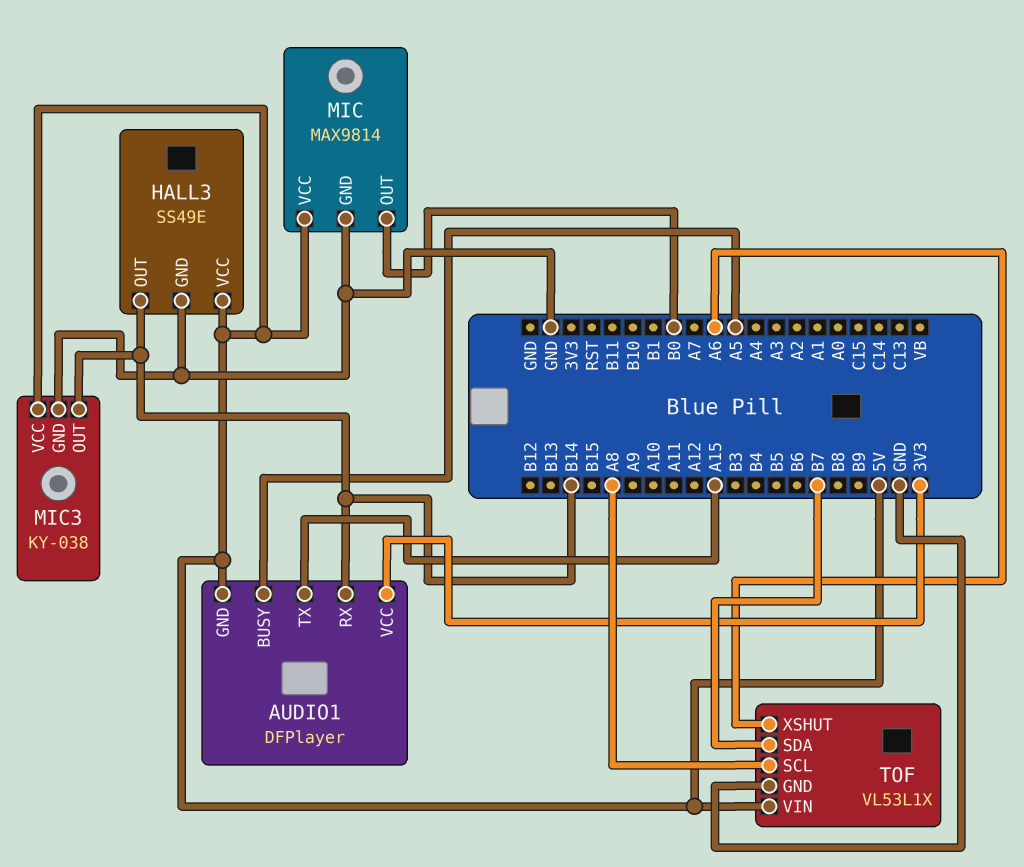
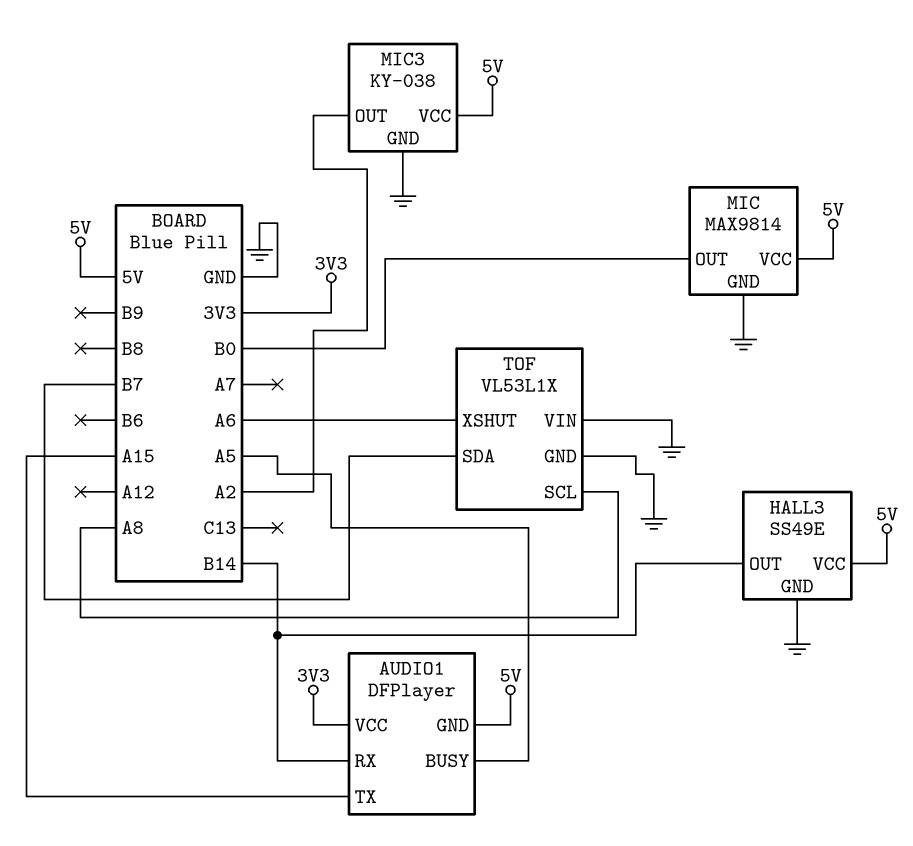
MIC3 pin OUT: B14 -> A2
TOF pin VIN: 5V -> GND

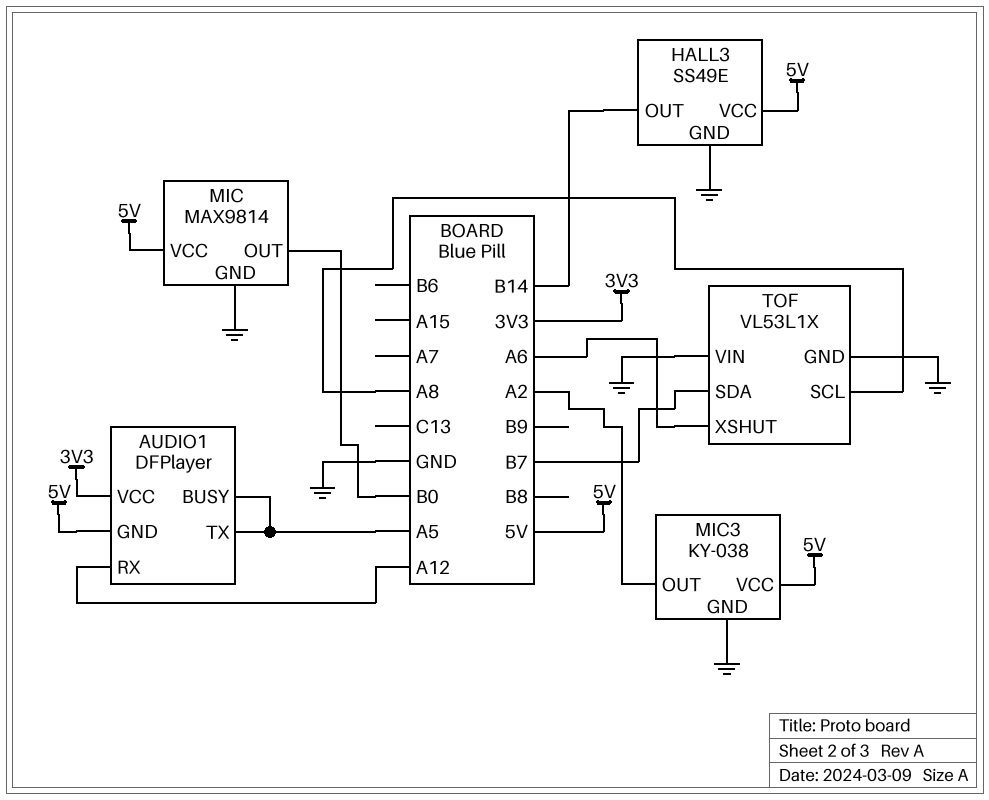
AUDIO1 pin RX: B14 -> A12
AUDIO1 pin TX: A15 -> A5

